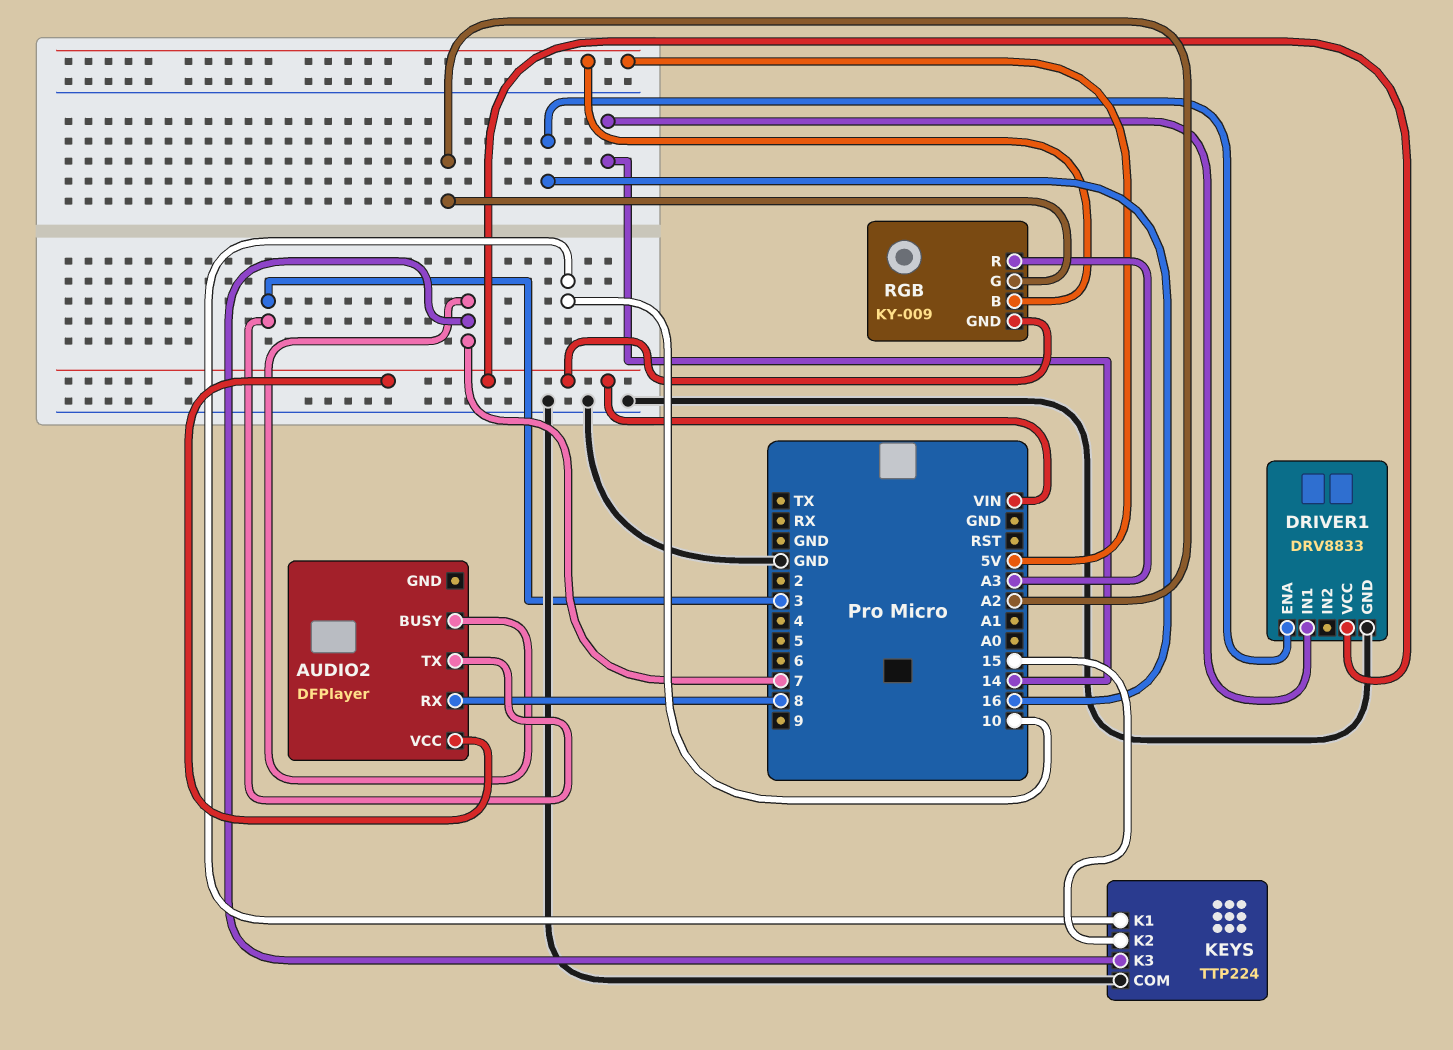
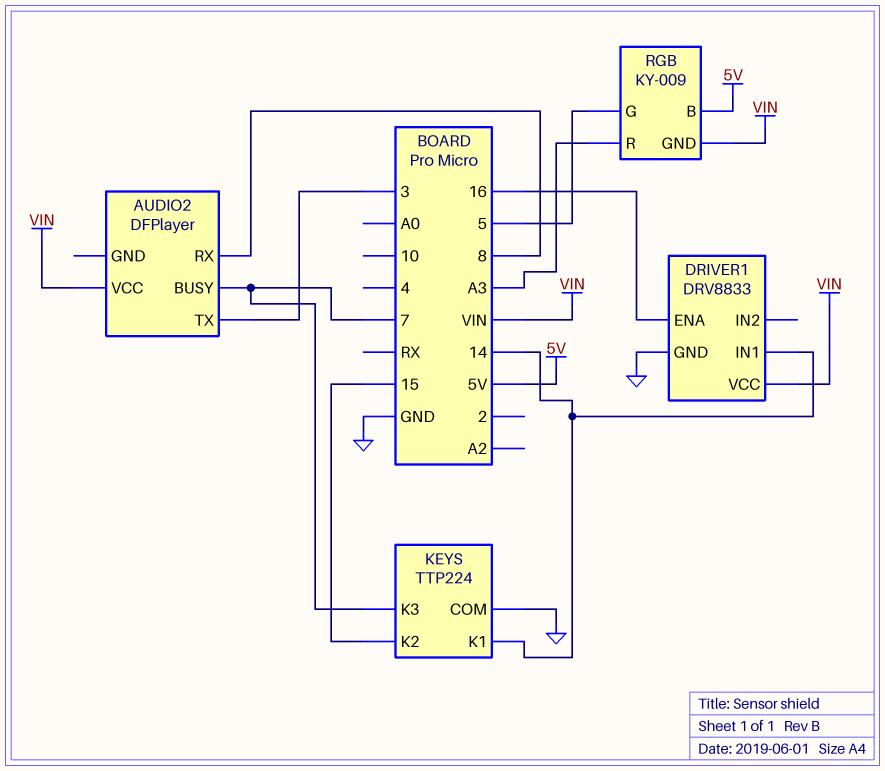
KEYS pin K1: 10 -> 14
RGB pin G: A2 -> 5

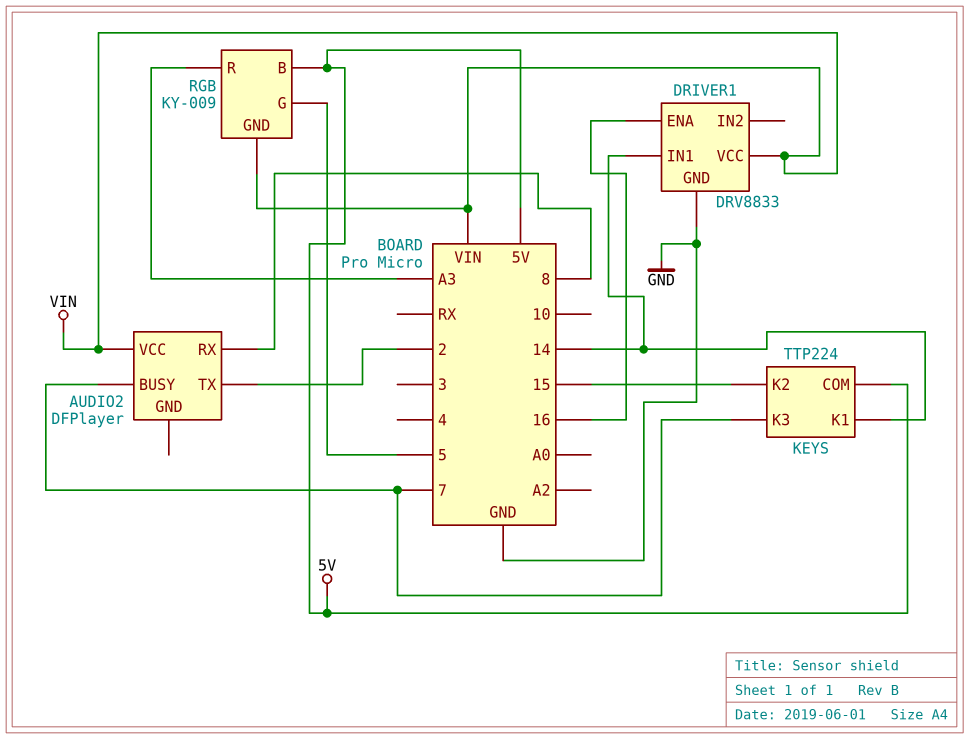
AUDIO2 pin TX: 3 -> 2
KEYS pin COM: GND -> 5V

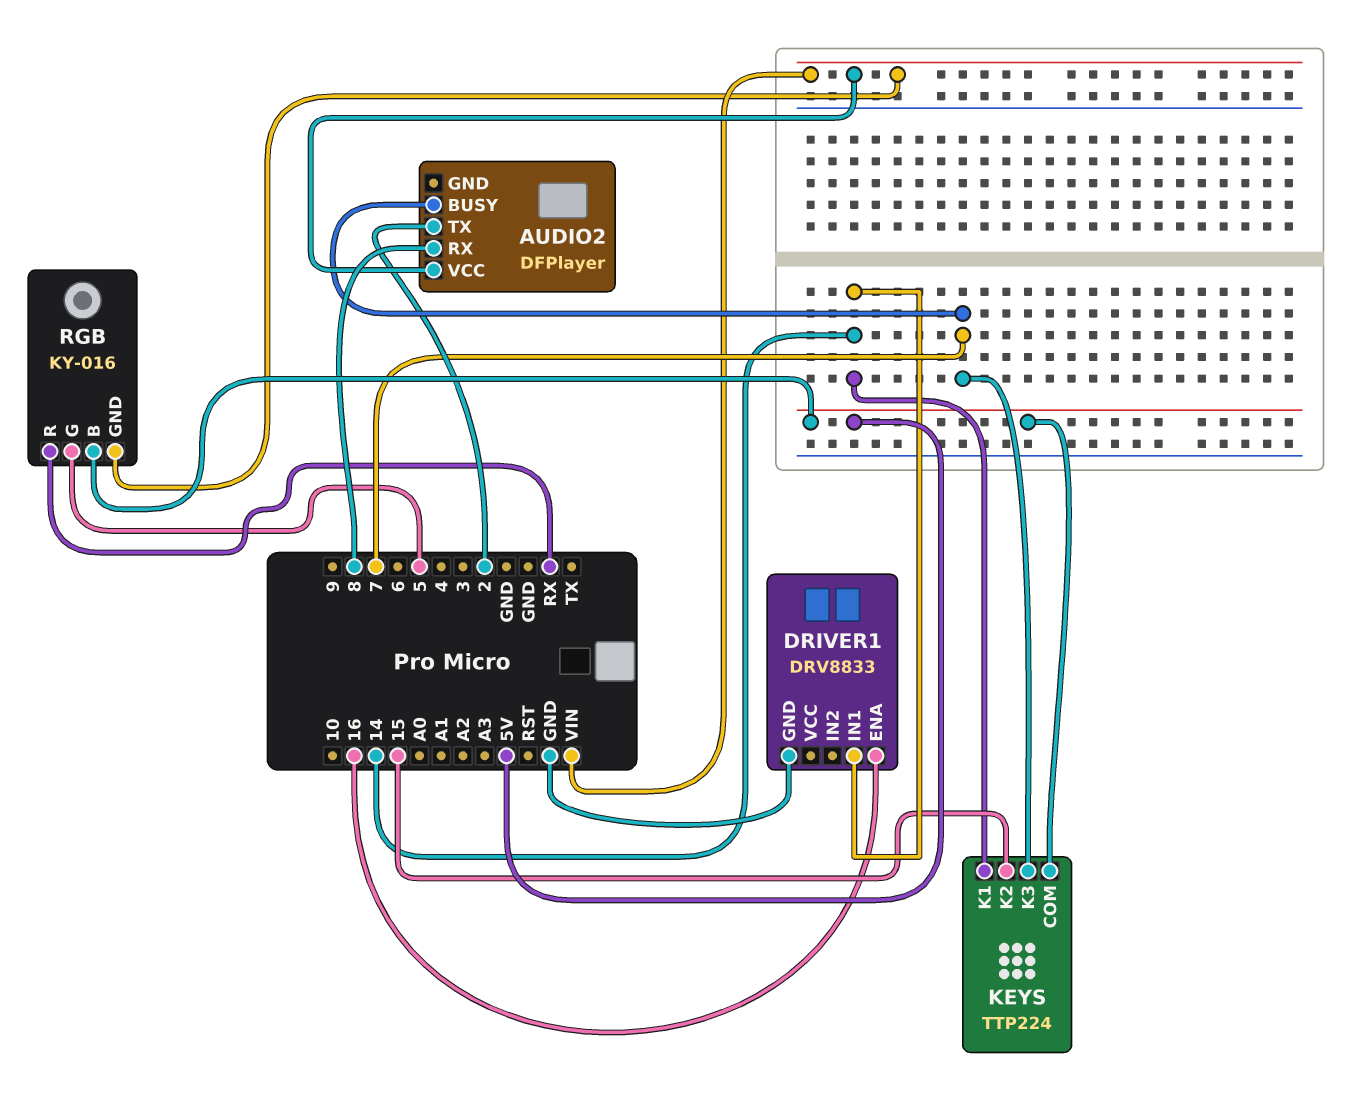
DRIVER1 pin VCC: VIN -> none
RGB: KY-009 -> KY-016
RGB pin R: A3 -> RX

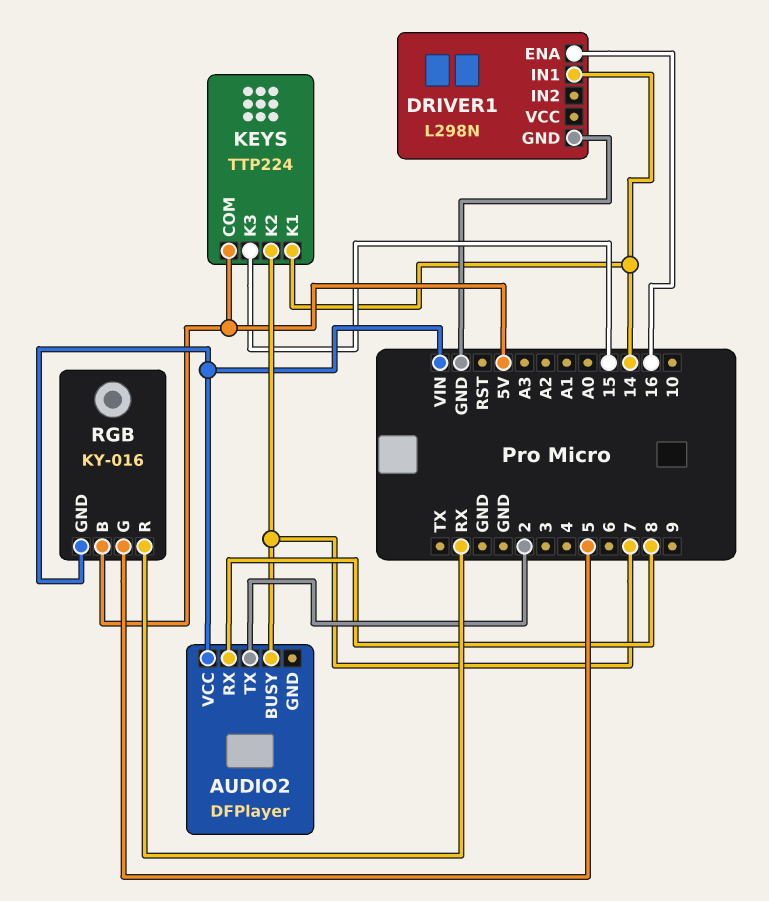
DRIVER1: DRV8833 -> L298N
KEYS pin K2: 15 -> 7
KEYS pin K3: 7 -> 15

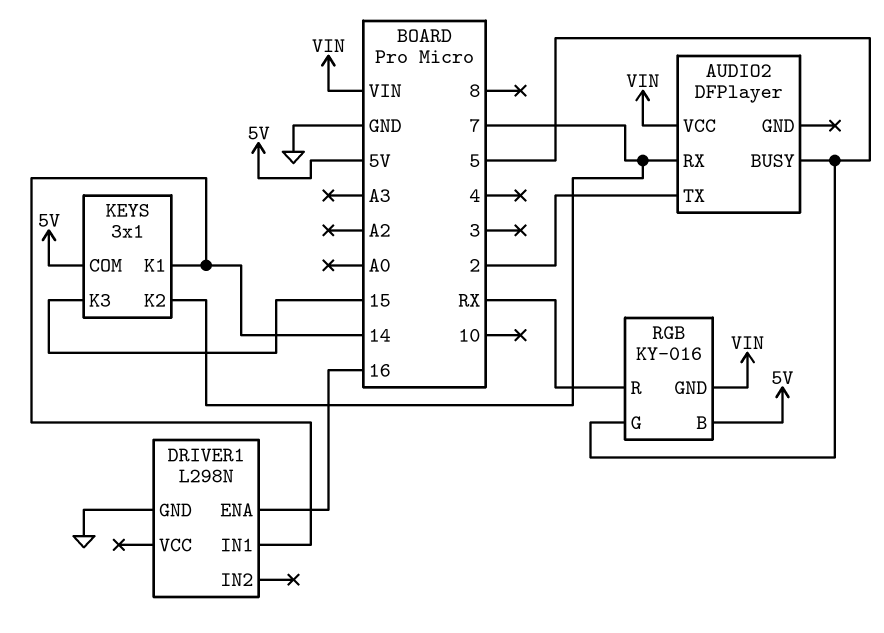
AUDIO2 pin BUSY: 7 -> 5
AUDIO2 pin RX: 8 -> 7
KEYS: TTP224 -> 3x1

